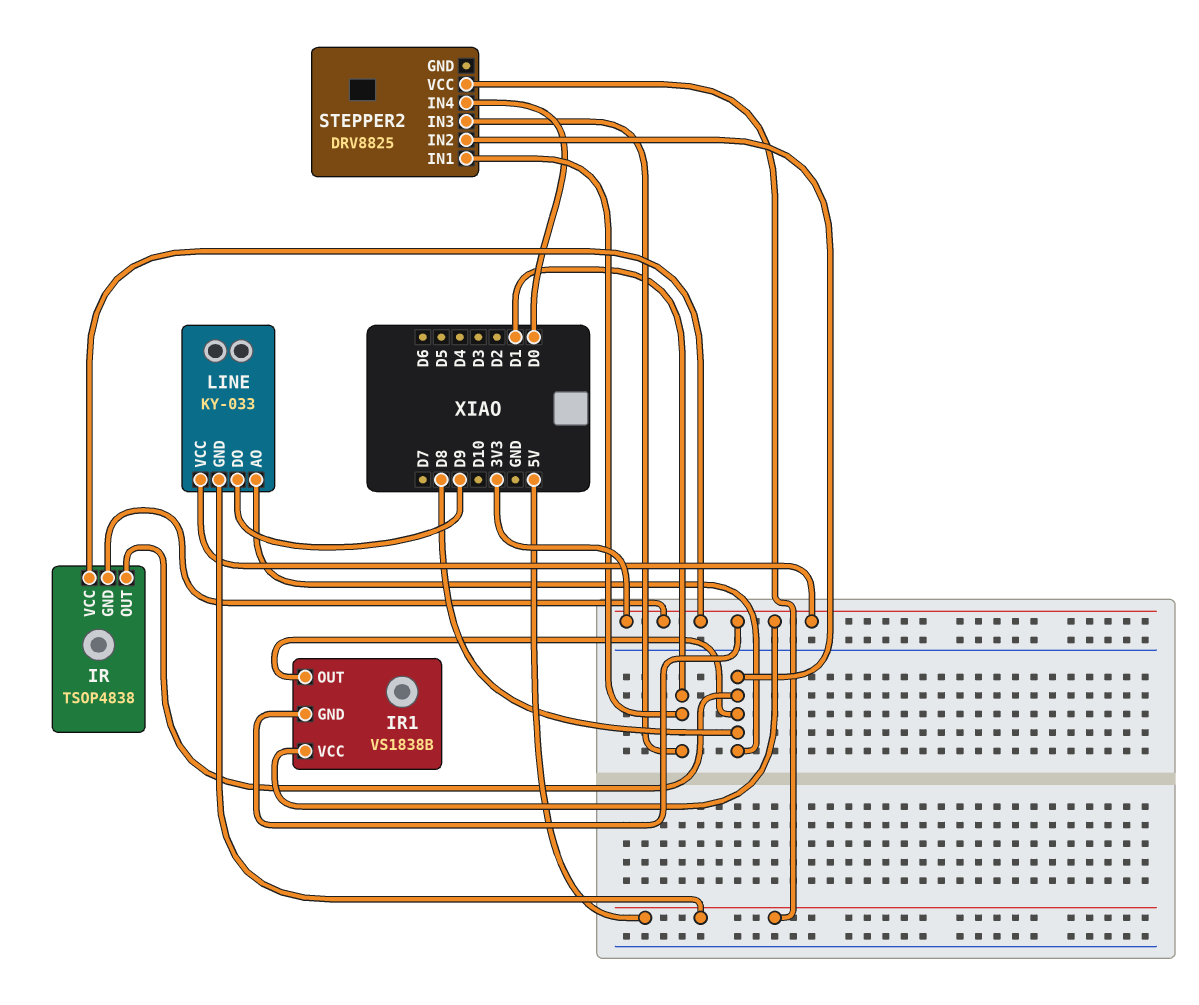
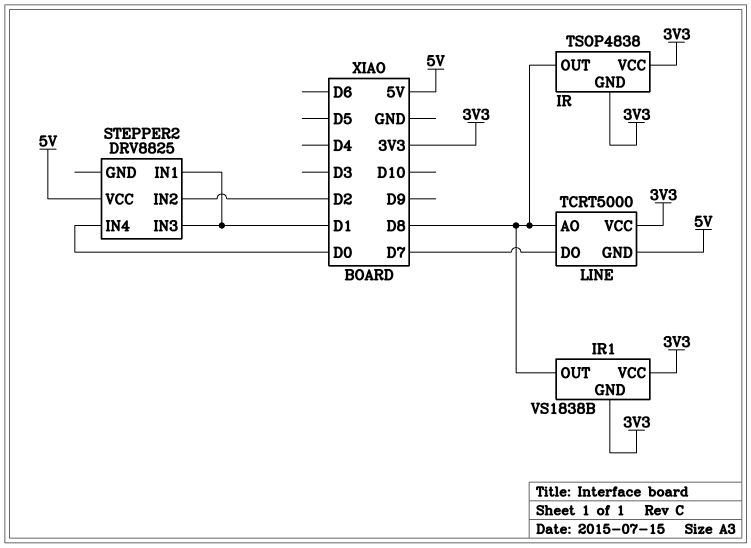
LINE: KY-033 -> TCRT5000
LINE pin DO: D9 -> D7
STEPPER2 pin IN2: D8 -> D2

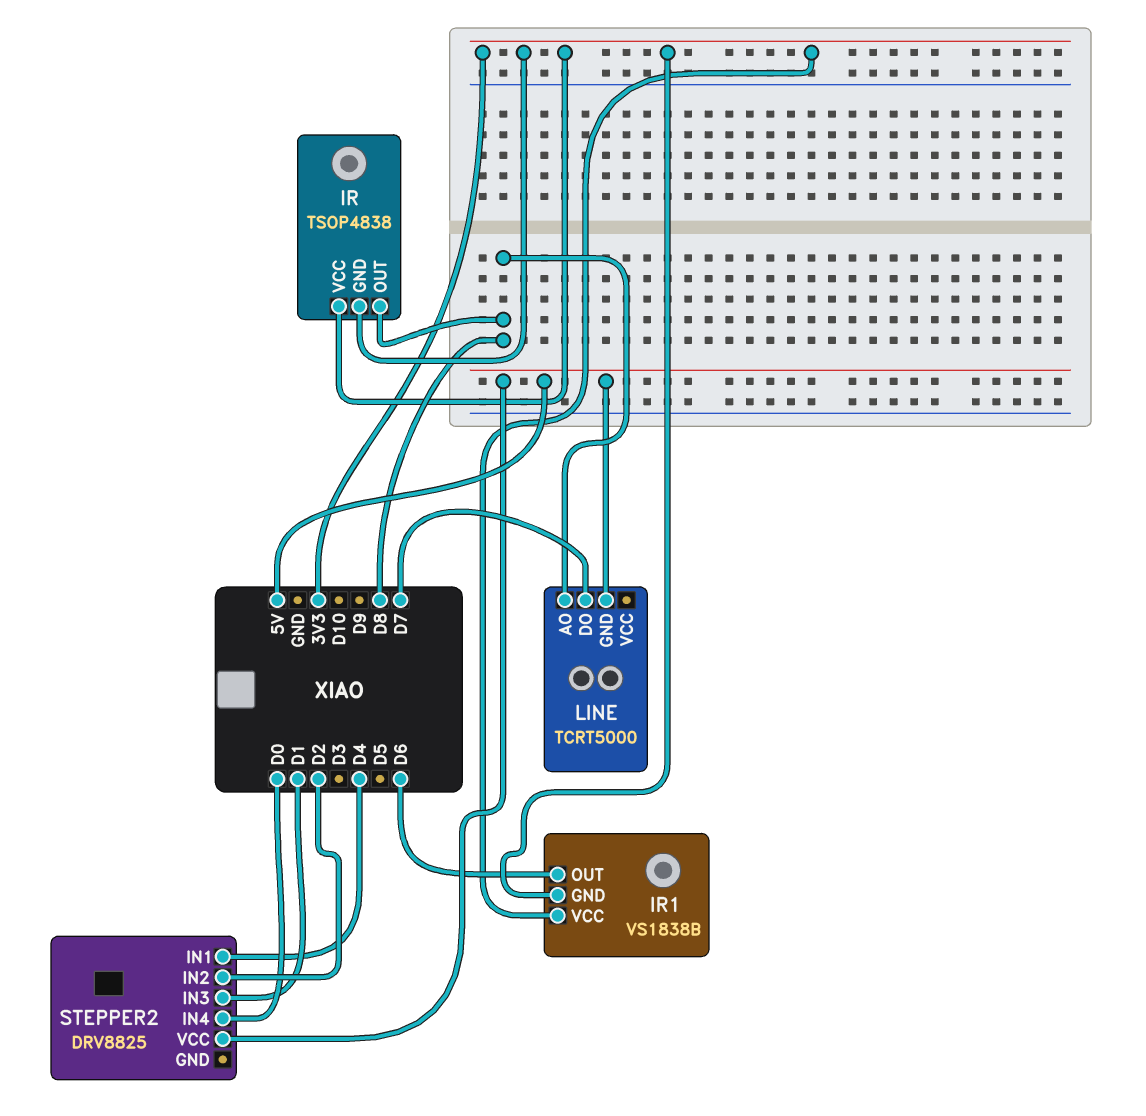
IR1 pin OUT: D8 -> D6
LINE pin VCC: 3V3 -> none
STEPPER2 pin IN1: D1 -> D4

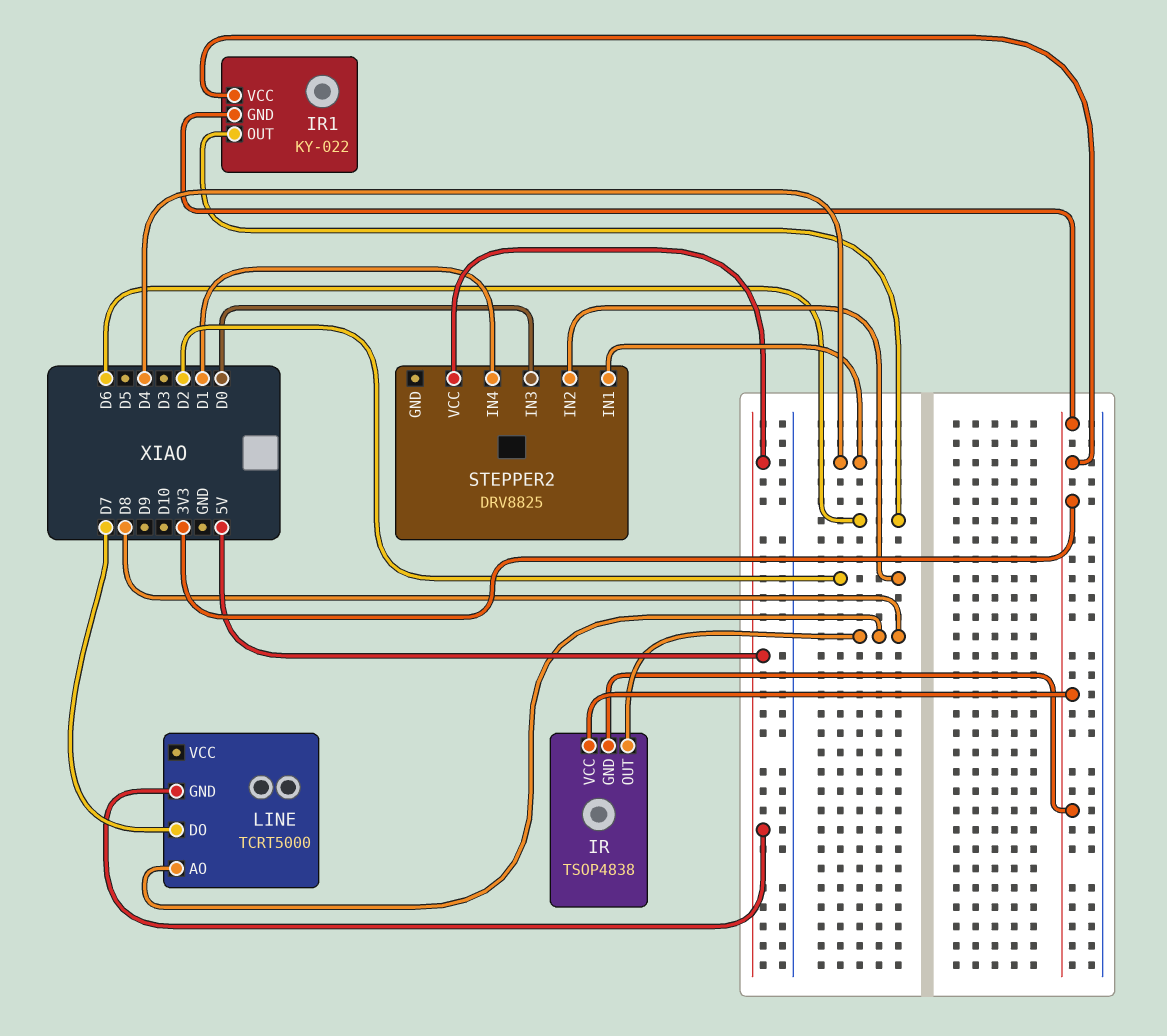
IR1: VS1838B -> KY-022
STEPPER2 pin IN3: D1 -> D0
STEPPER2 pin IN4: D0 -> D1

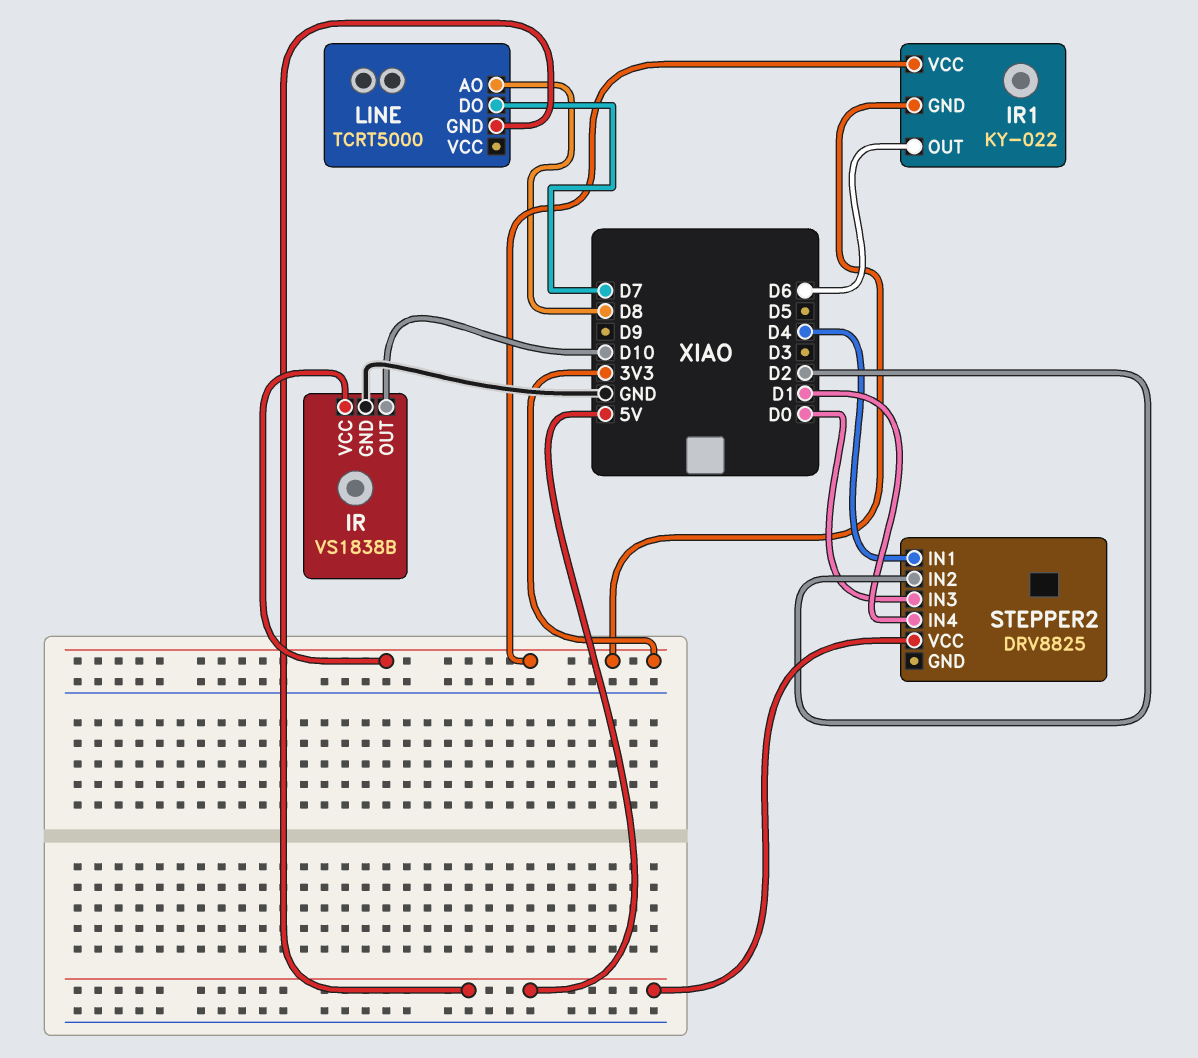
IR: TSOP4838 -> VS1838B
IR pin GND: 3V3 -> GND
IR pin OUT: D8 -> D10

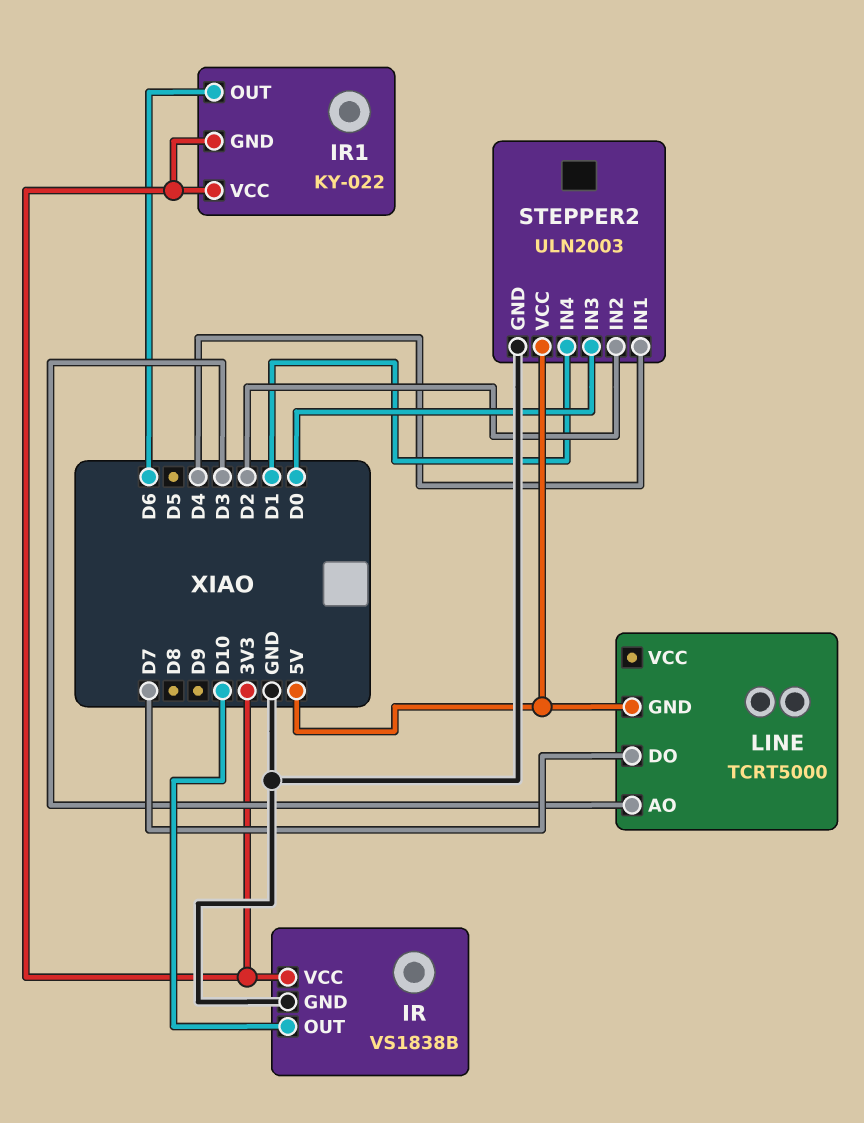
LINE pin AO: D8 -> D3
STEPPER2: DRV8825 -> ULN2003
STEPPER2 pin GND: none -> GND

